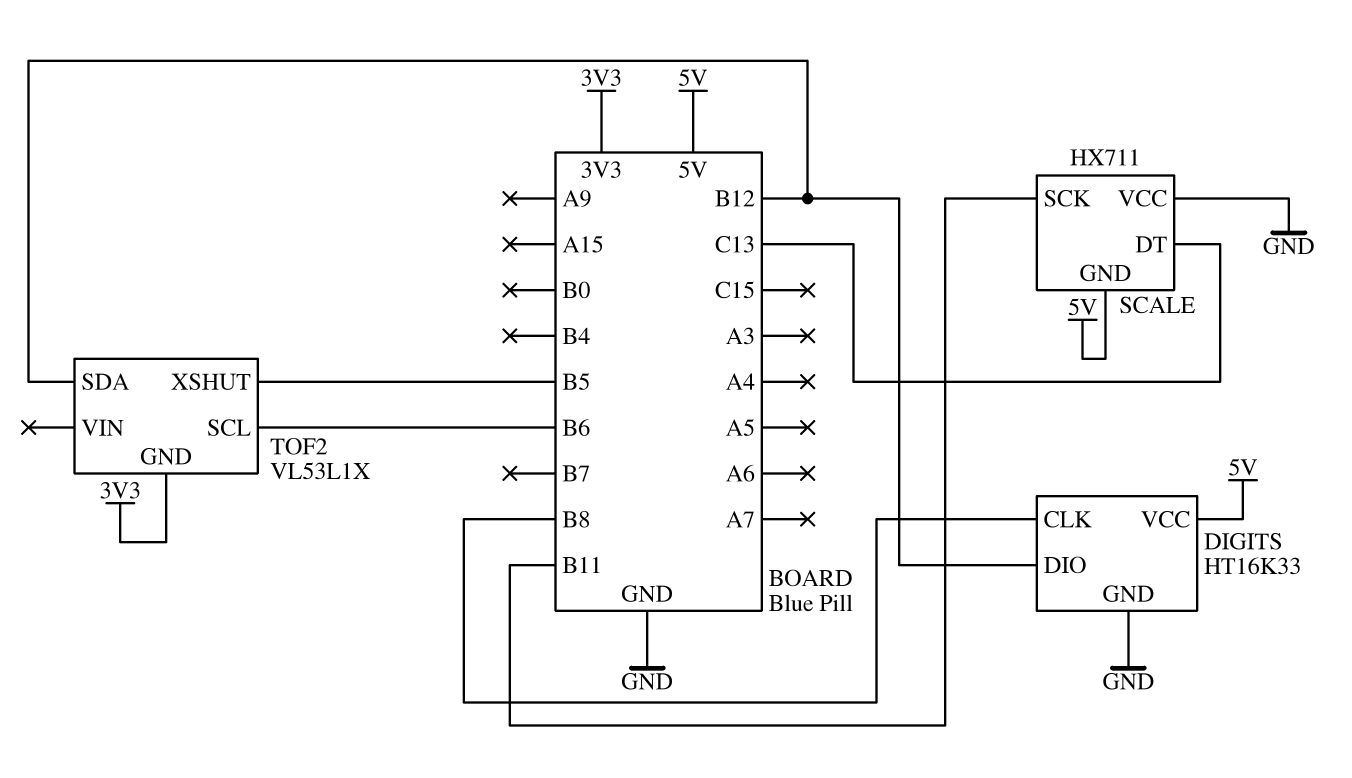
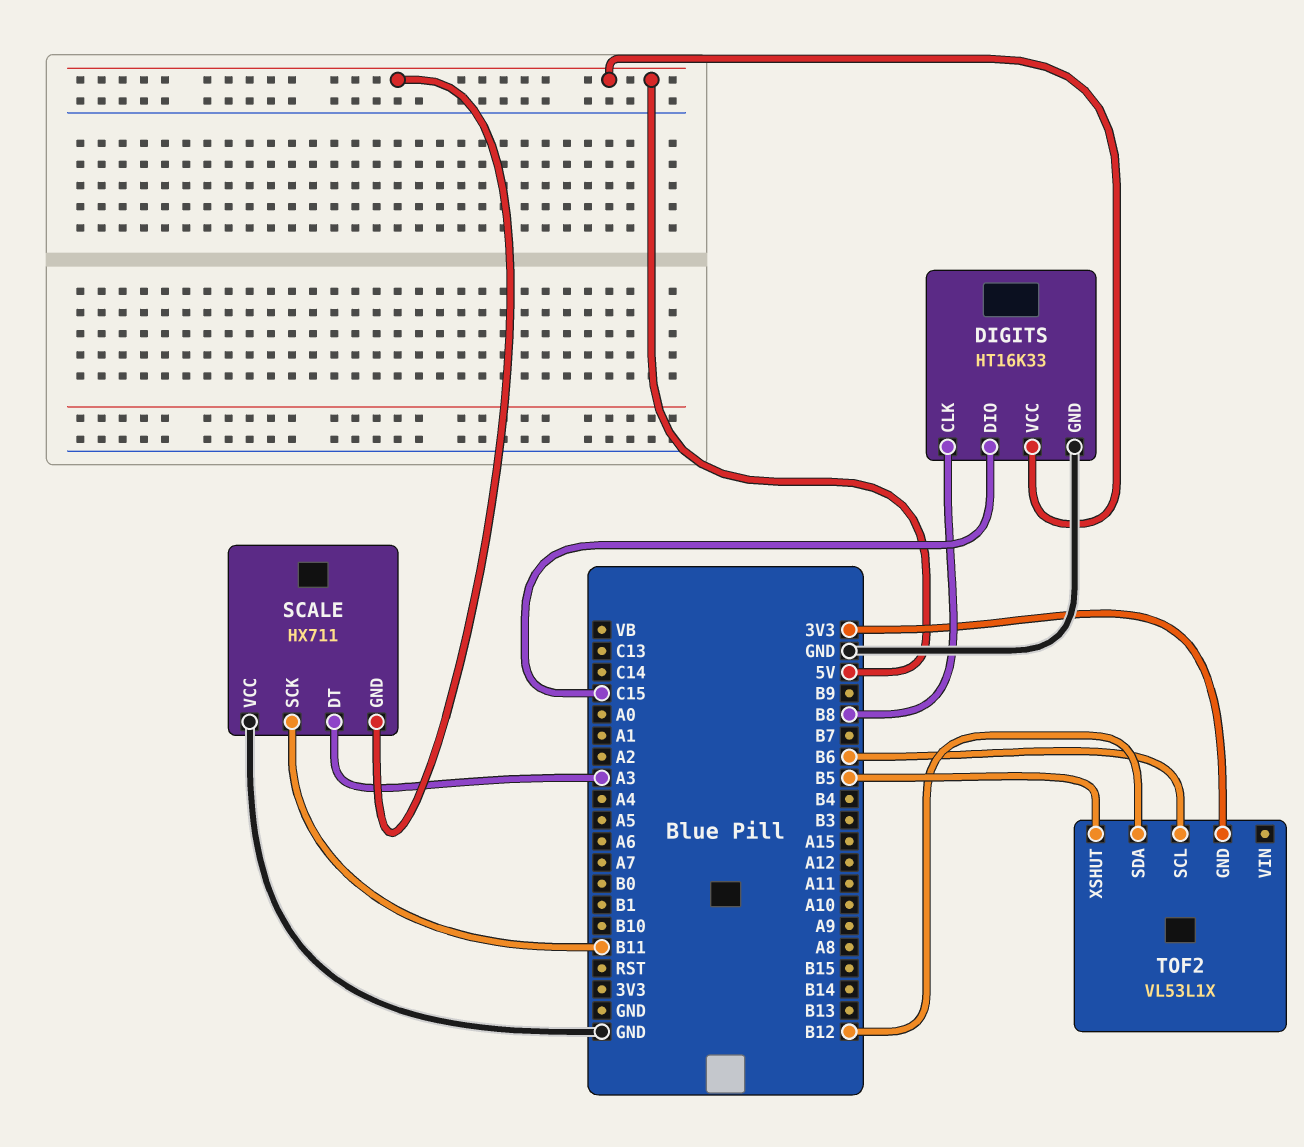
DIGITS pin DIO: B12 -> C15
SCALE pin DT: C13 -> A3

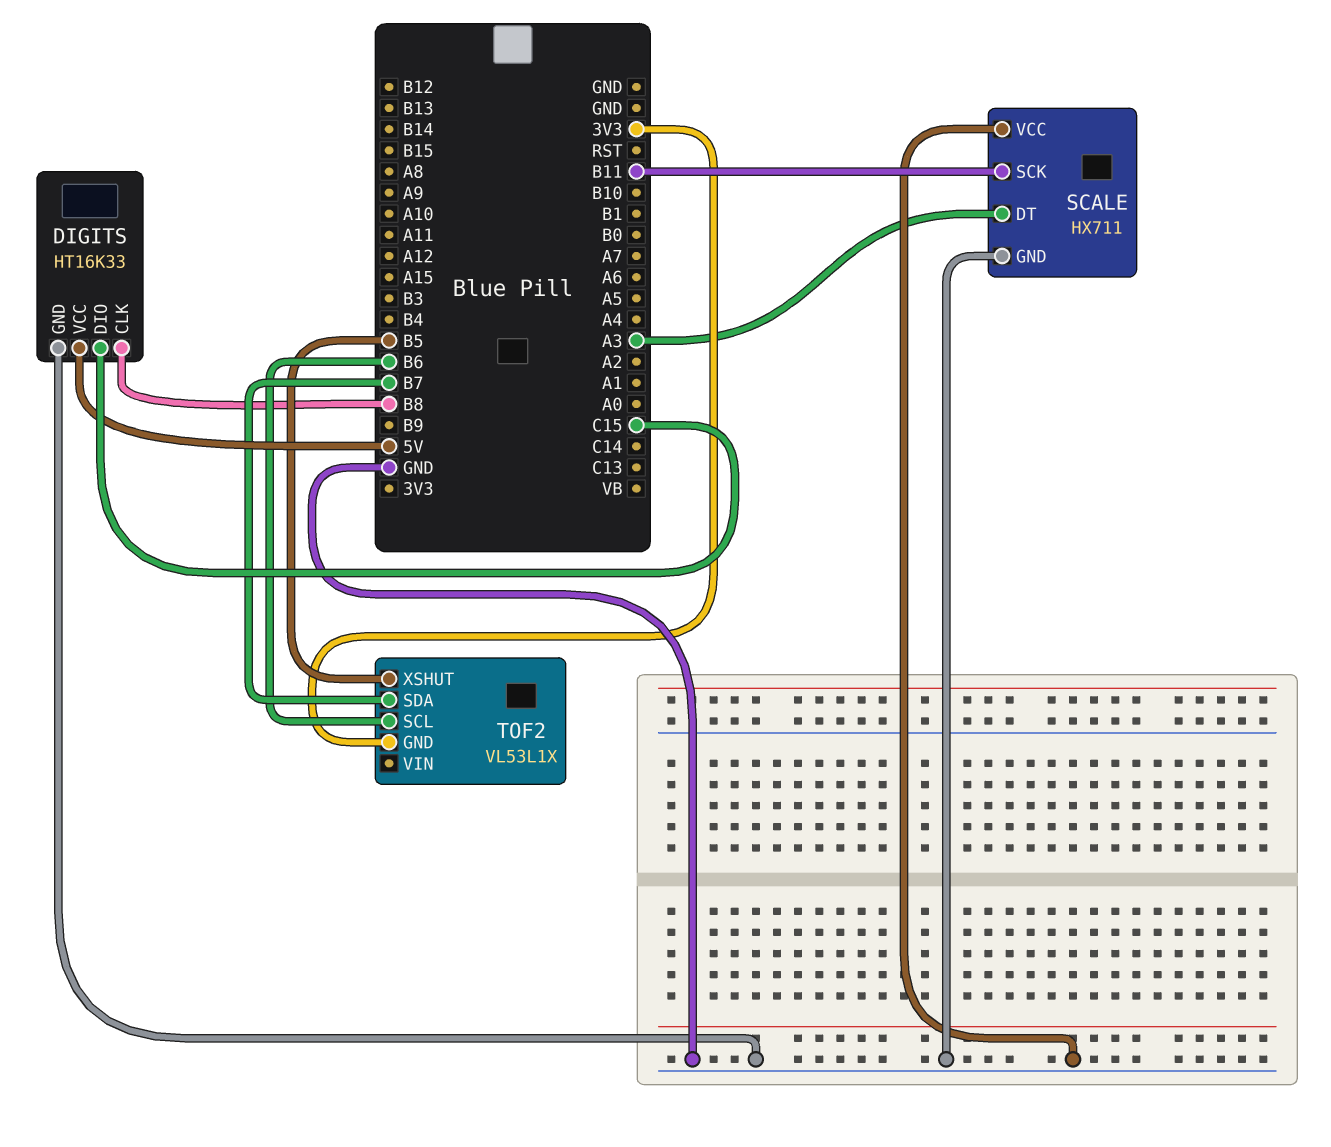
SCALE pin GND: 5V -> GND
TOF2 pin SDA: B12 -> B7

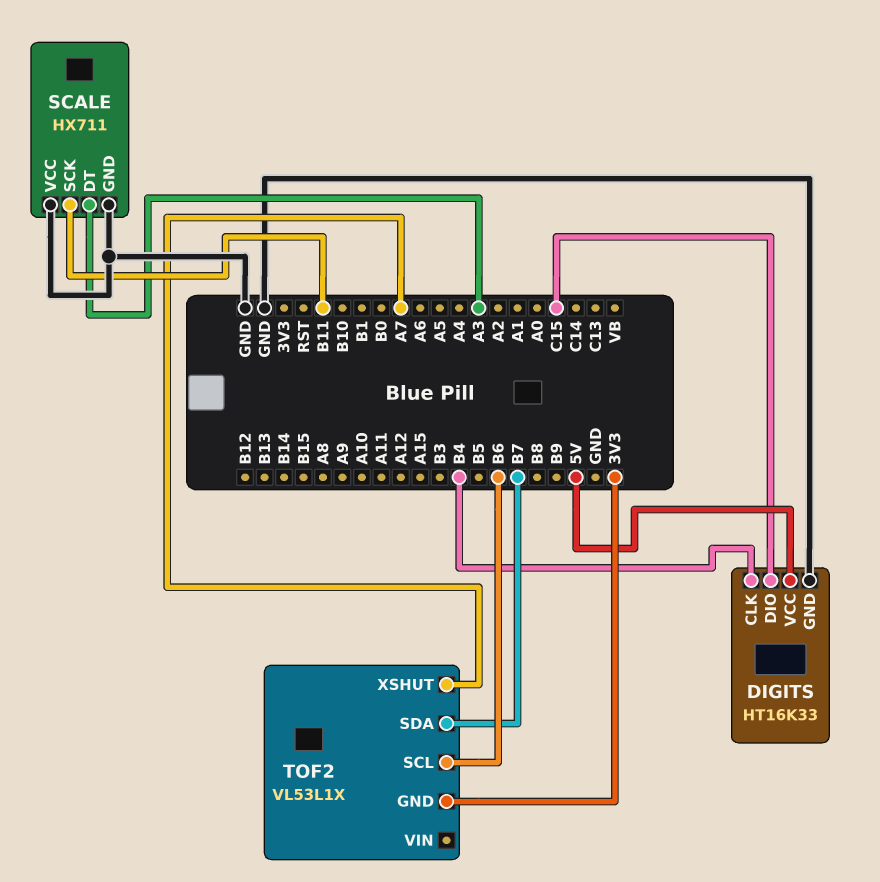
DIGITS pin CLK: B8 -> B4
TOF2 pin XSHUT: B5 -> A7

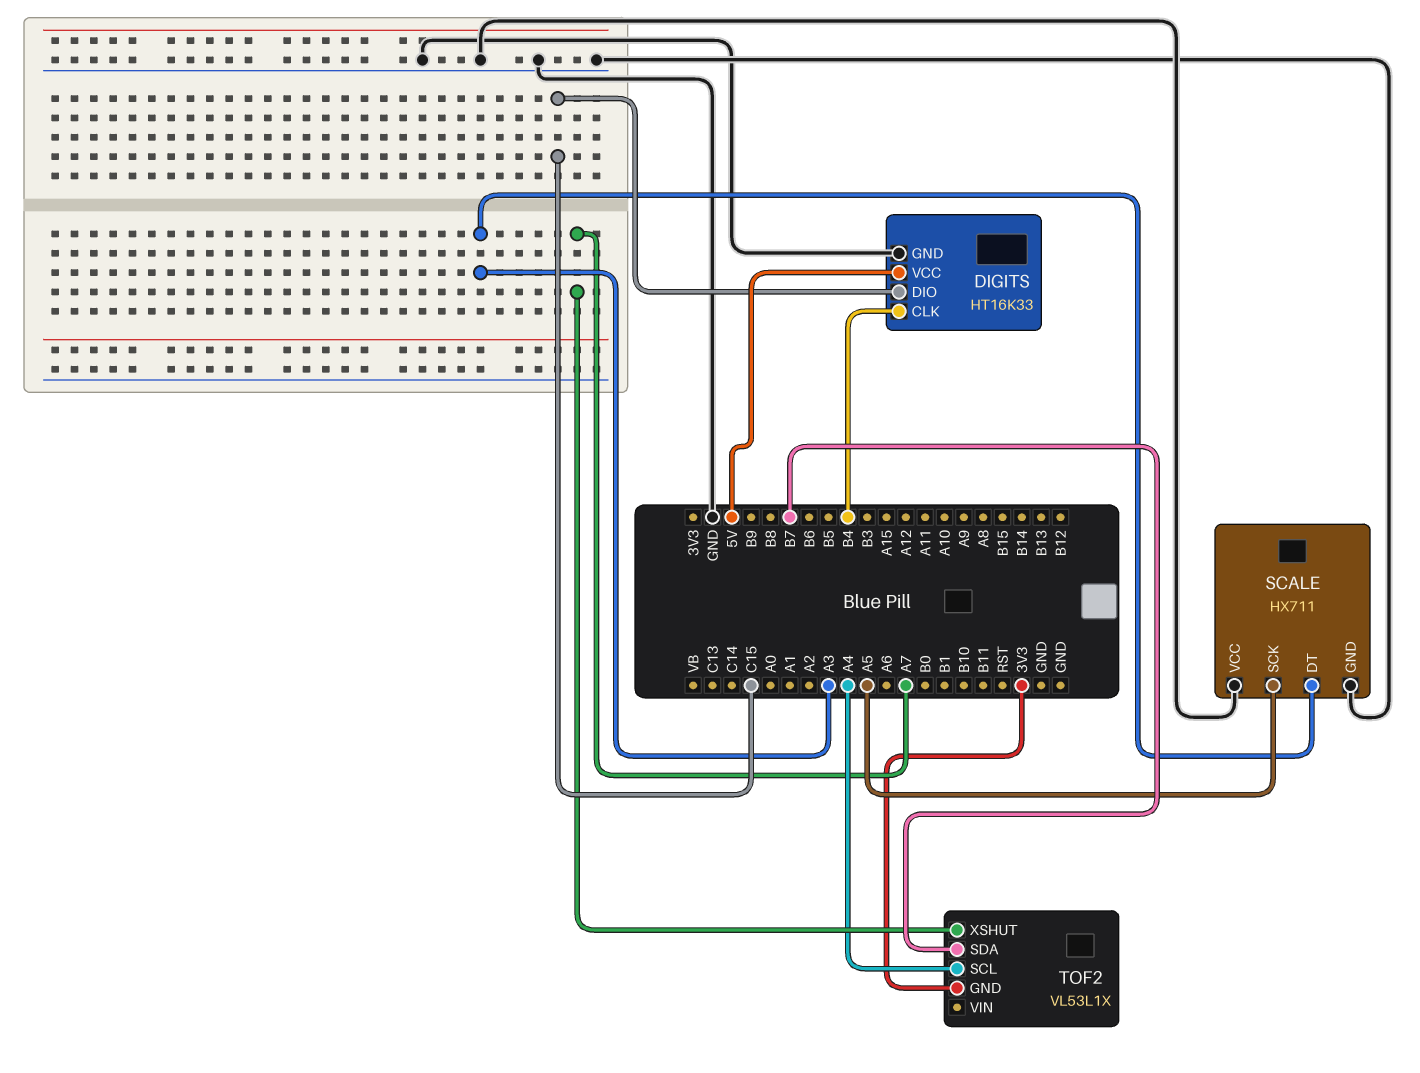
SCALE pin SCK: B11 -> A5
TOF2 pin SCL: B6 -> A4

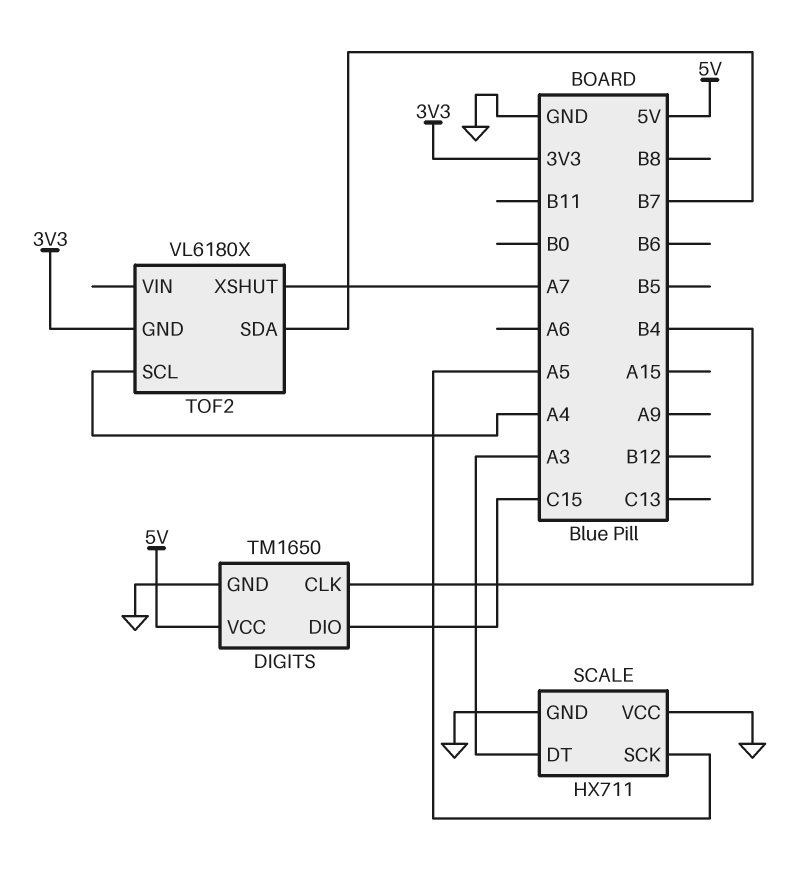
DIGITS: HT16K33 -> TM1650
TOF2: VL53L1X -> VL6180X

